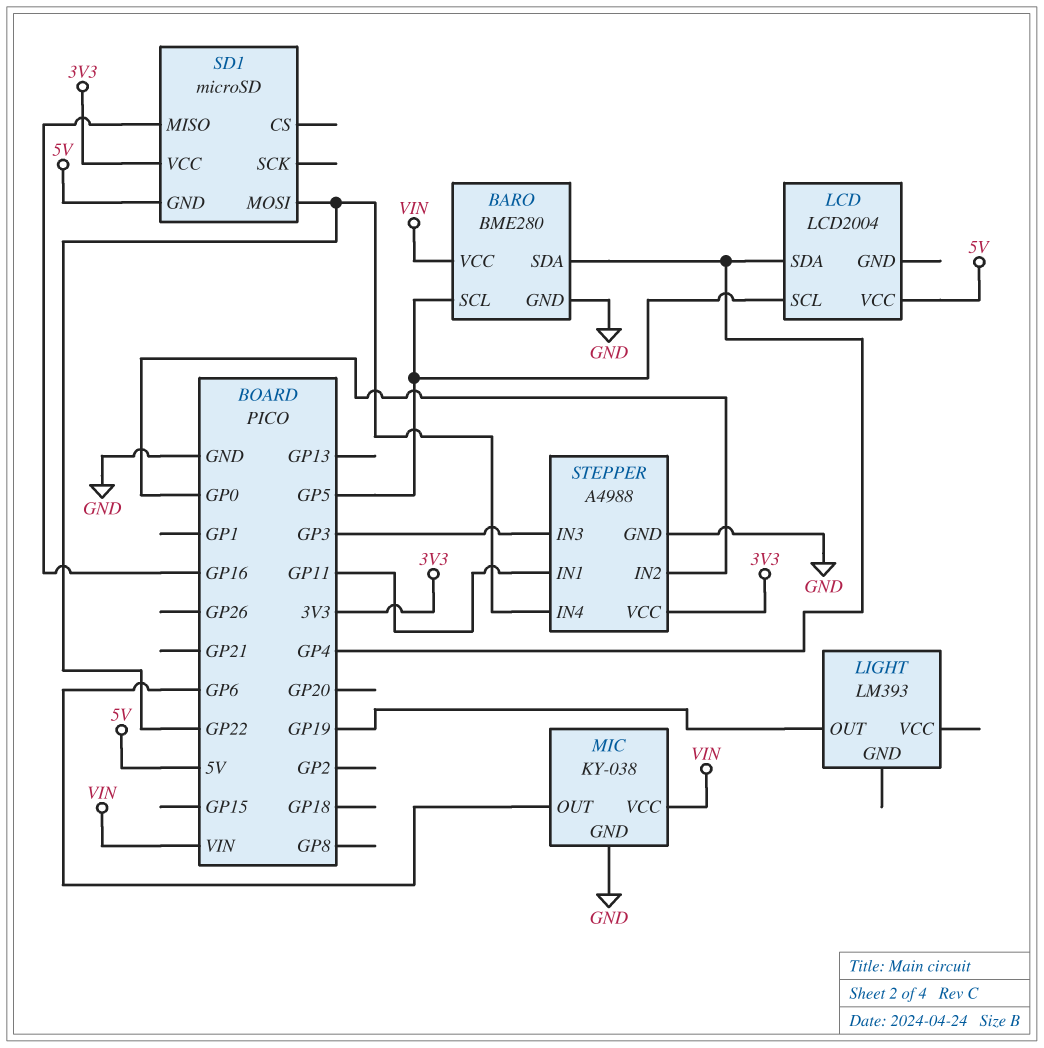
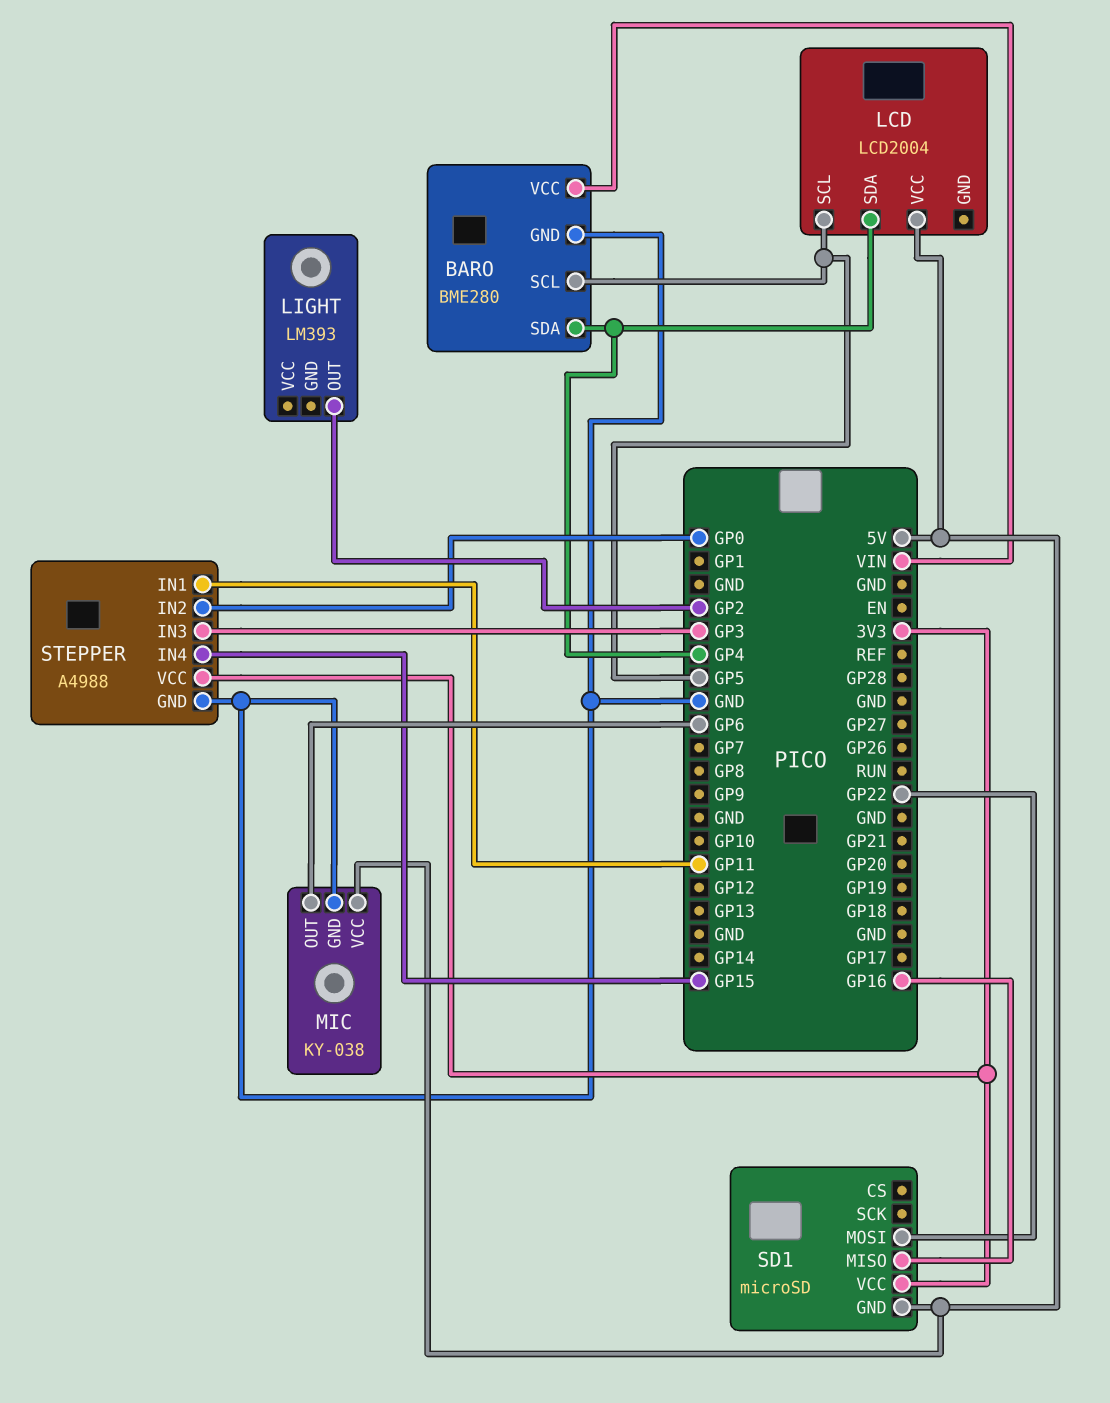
LIGHT pin OUT: GP19 -> GP2
MIC pin VCC: VIN -> 5V
STEPPER pin IN4: GP22 -> GP15

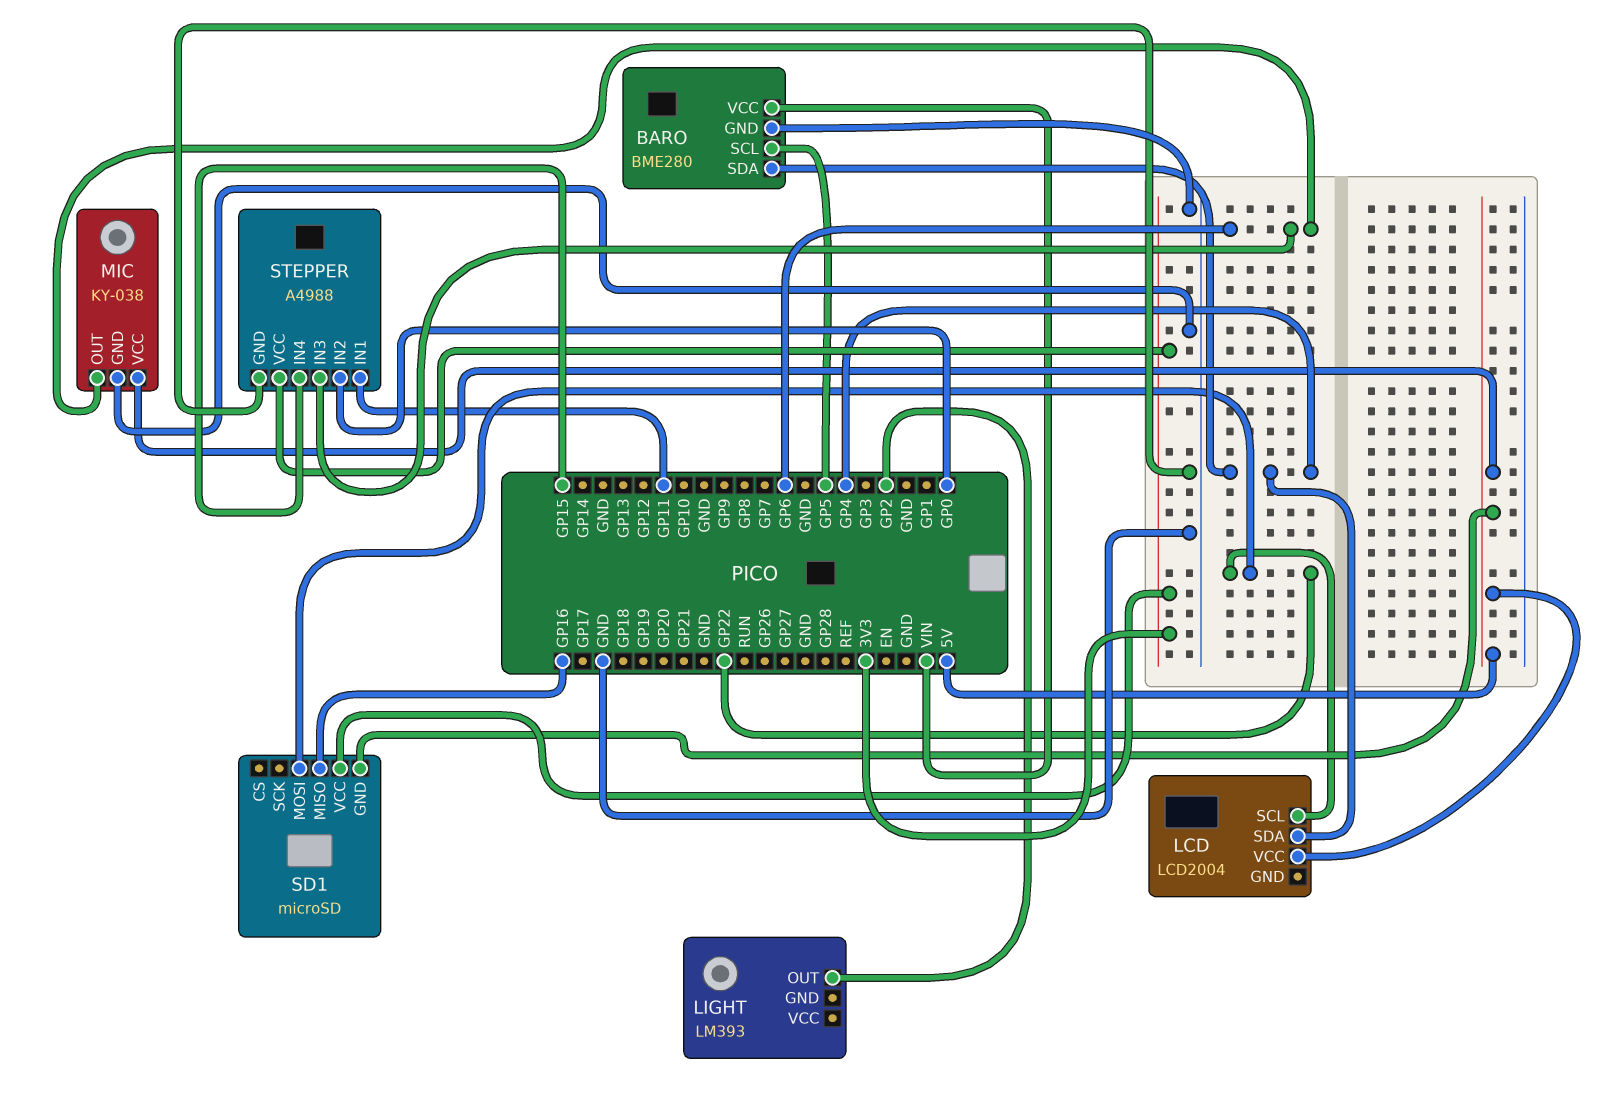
LCD pin SCL: GP5 -> GP22
STEPPER pin IN3: GP3 -> GP6

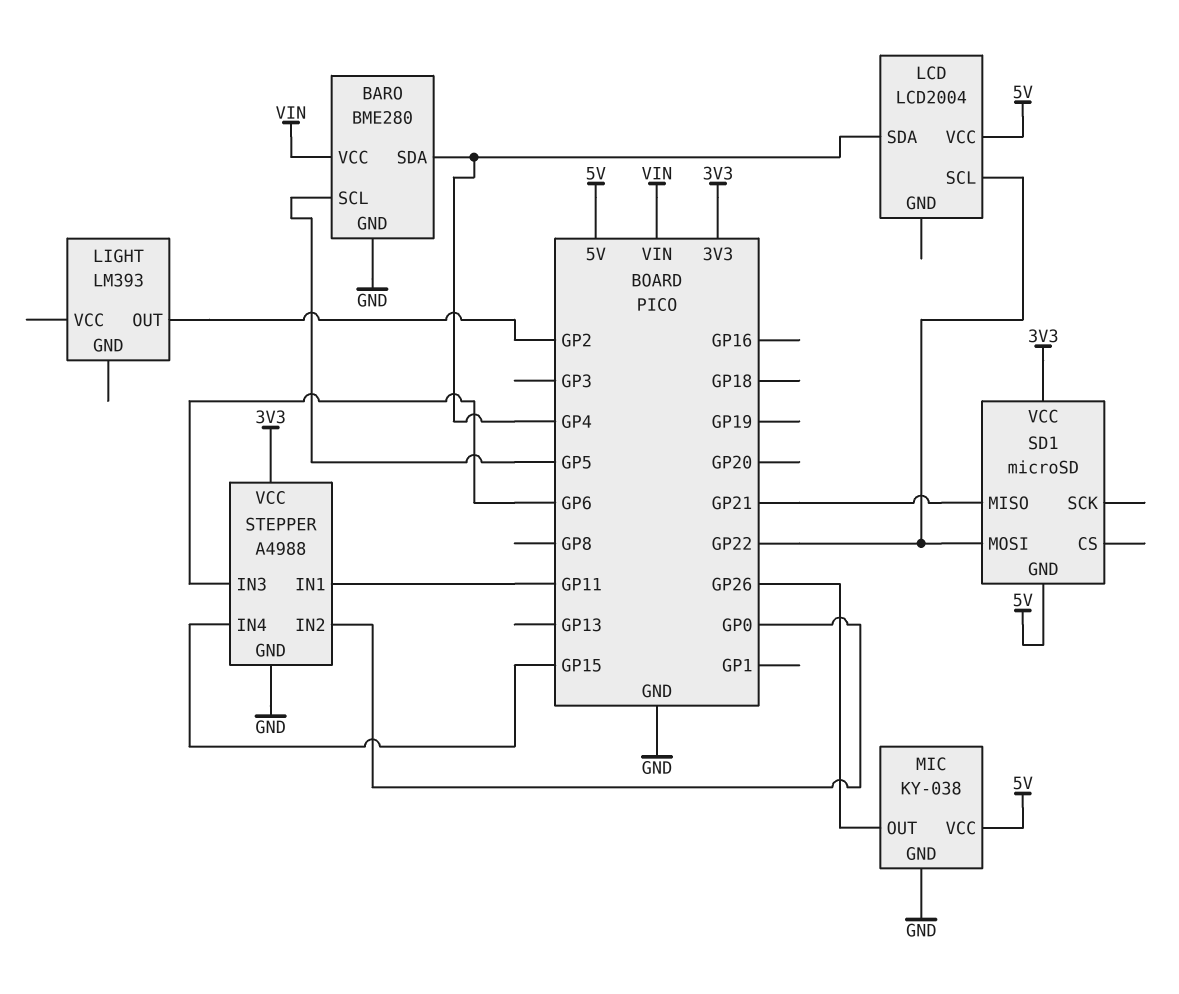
MIC pin OUT: GP6 -> GP26
SD1 pin MISO: GP16 -> GP21

